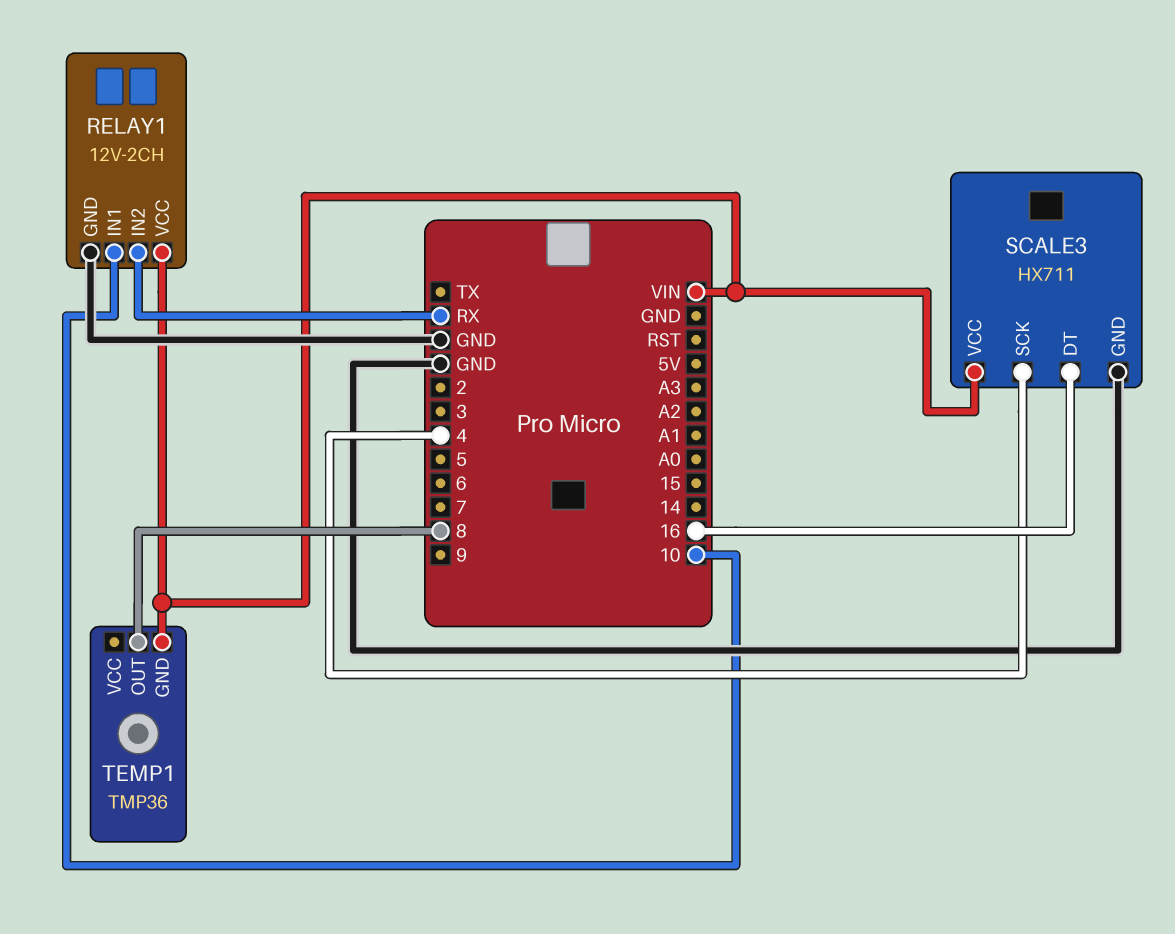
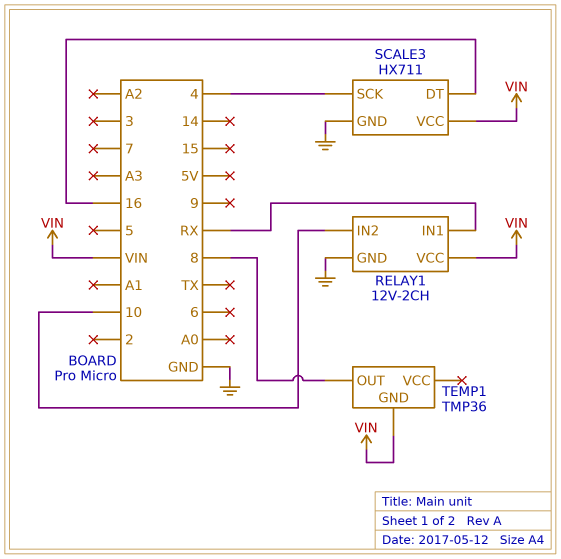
RELAY1 pin IN1: 10 -> RX
RELAY1 pin IN2: RX -> 10

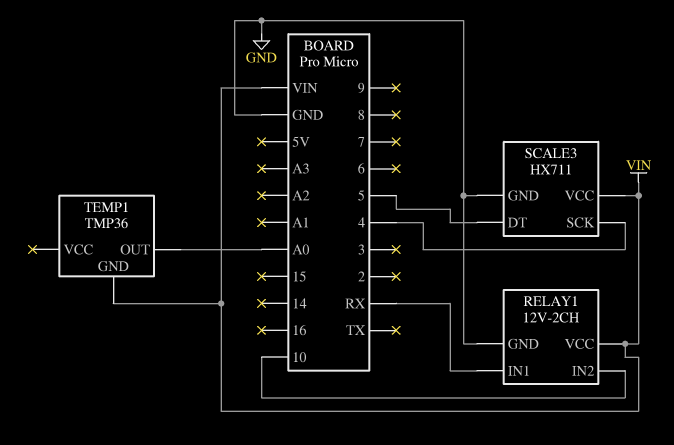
SCALE3 pin DT: 16 -> 5
TEMP1 pin OUT: 8 -> A0

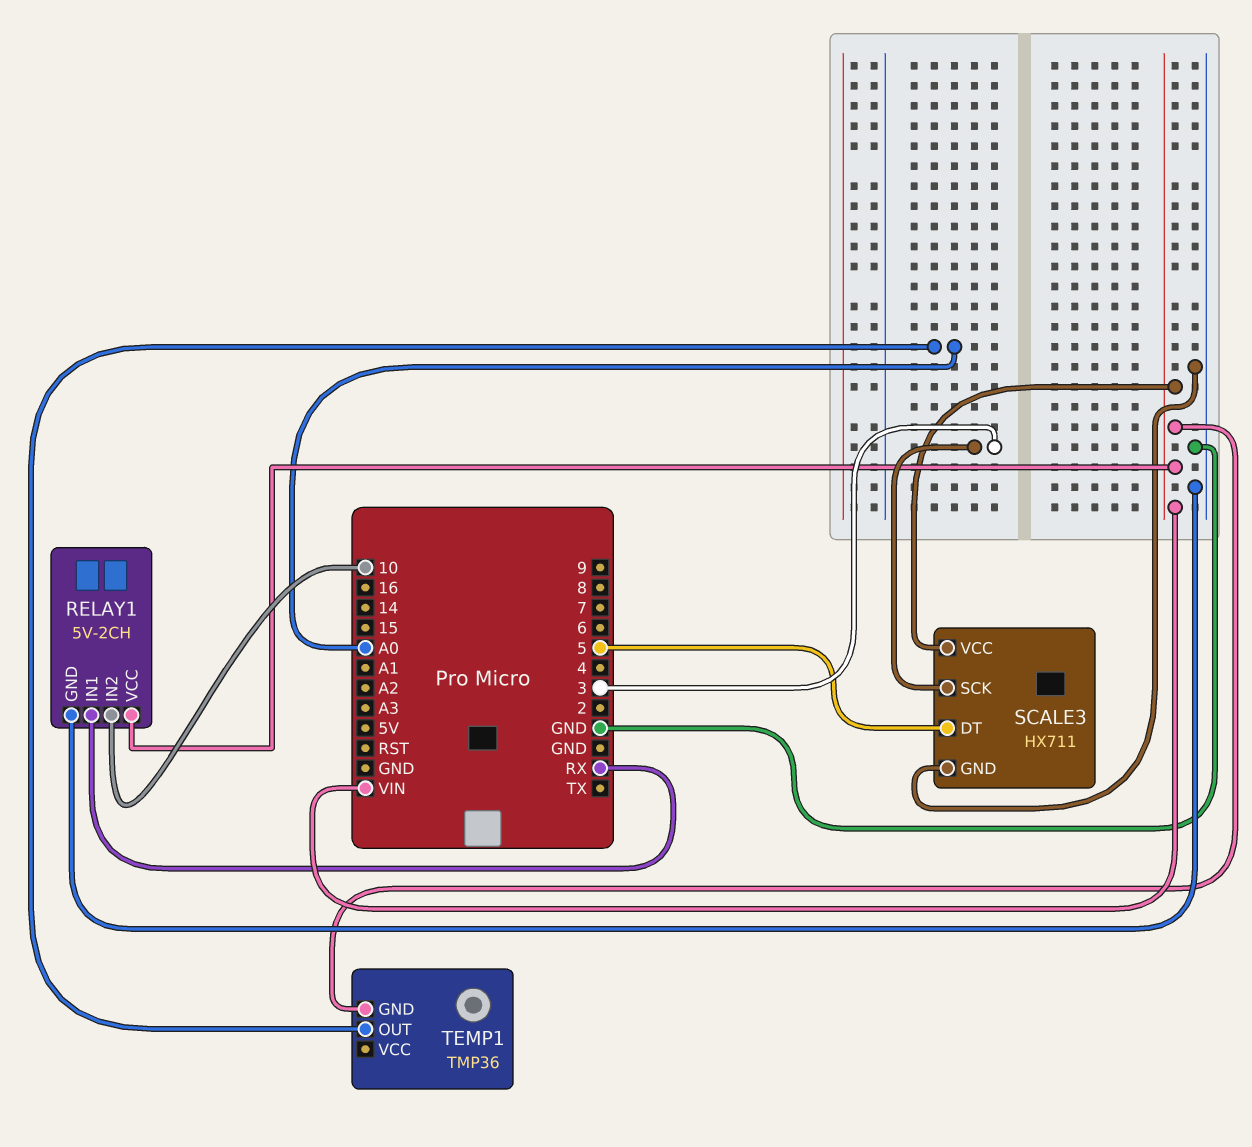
RELAY1: 12V-2CH -> 5V-2CH
SCALE3 pin SCK: 4 -> 3

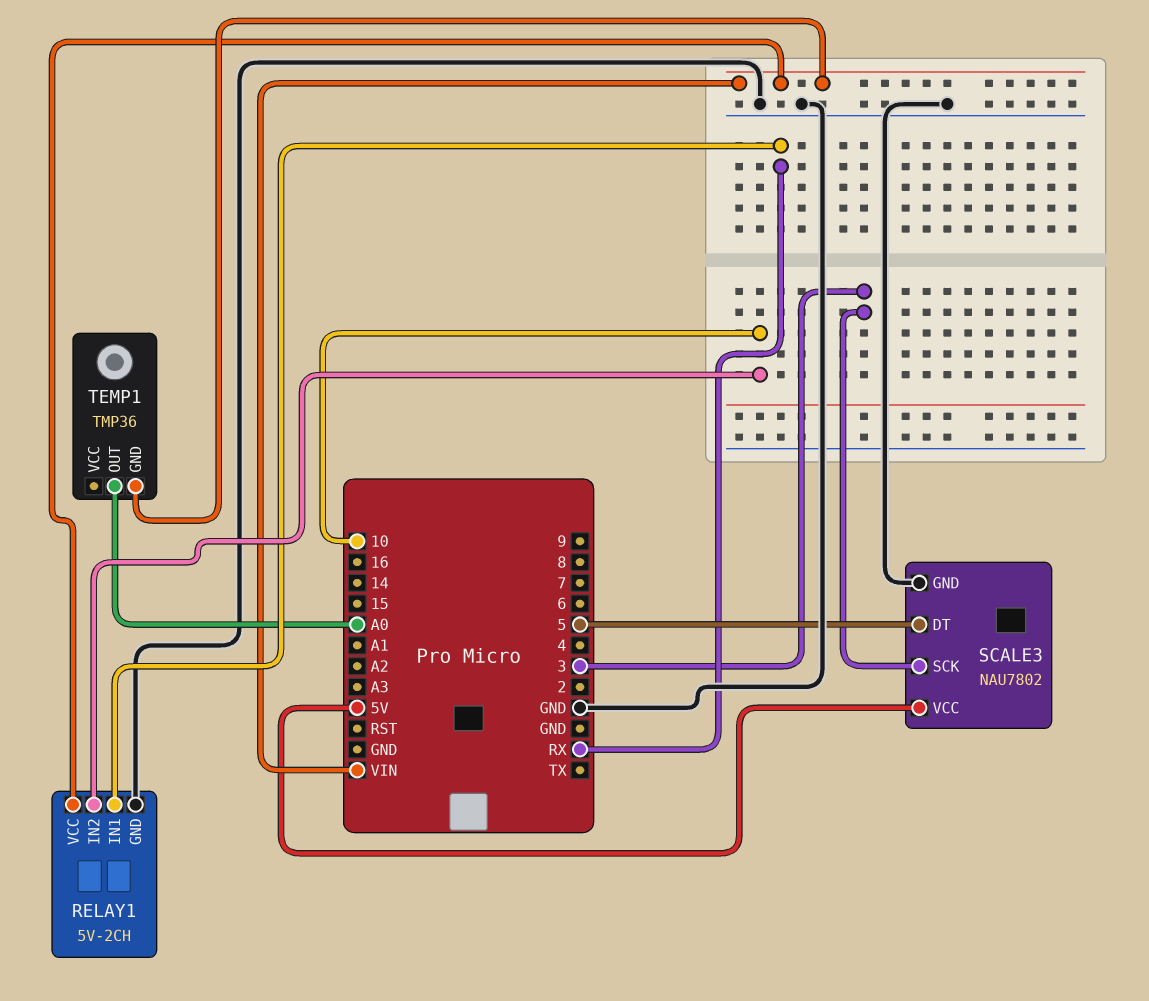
SCALE3: HX711 -> NAU7802
SCALE3 pin VCC: VIN -> 5V

